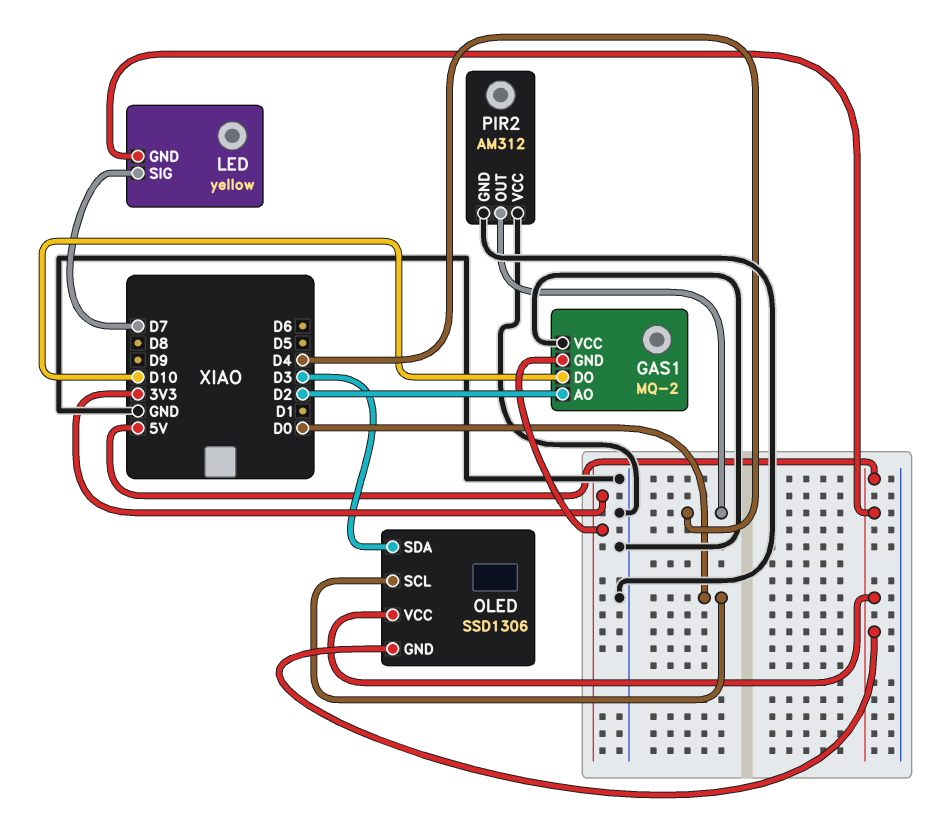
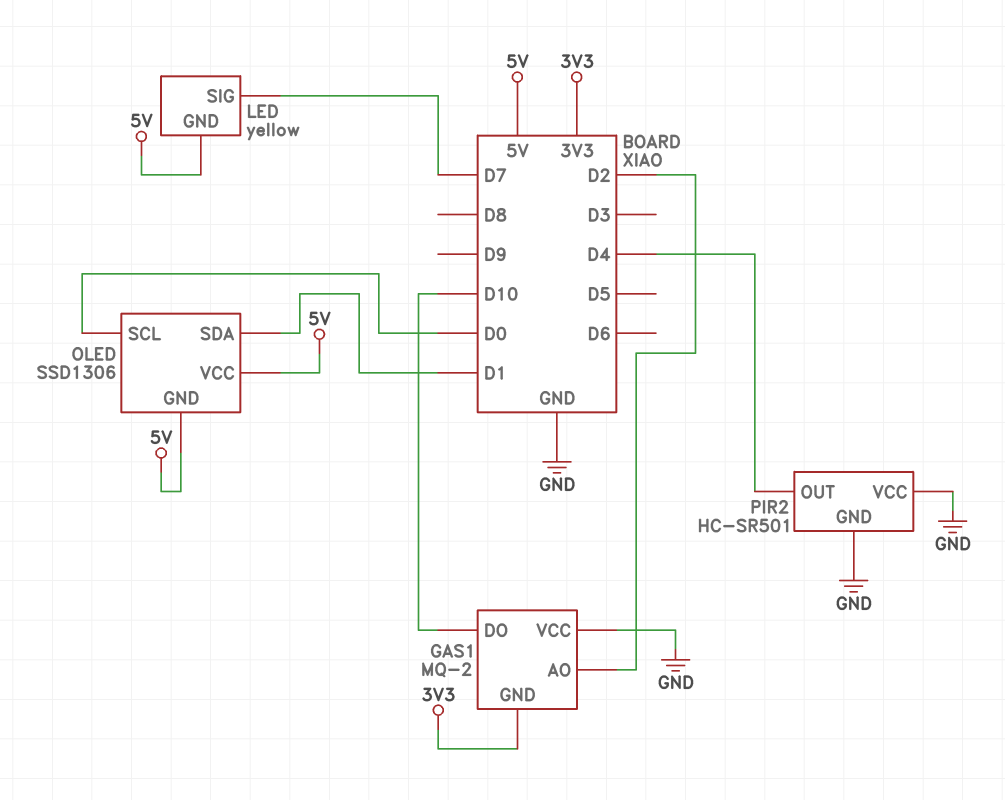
OLED pin SDA: D3 -> D1
PIR2: AM312 -> HC-SR501

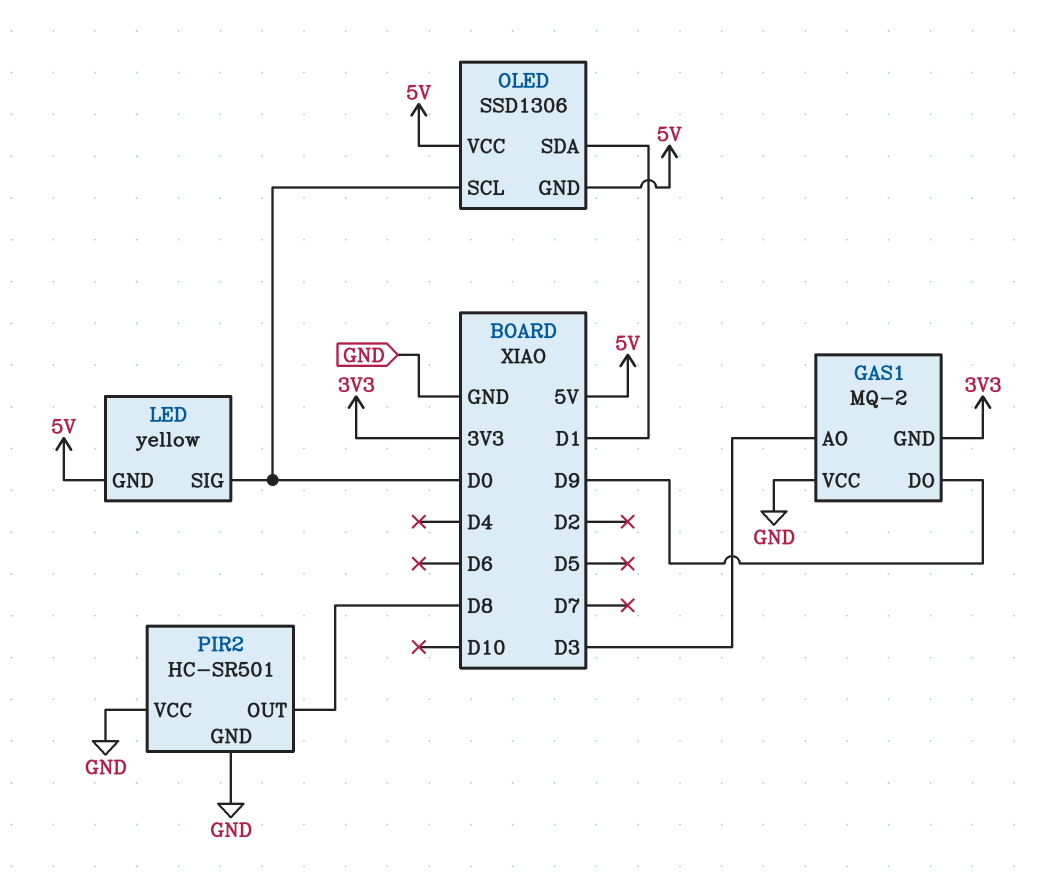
GAS1 pin AO: D2 -> D3
GAS1 pin DO: D10 -> D9
LED pin SIG: D7 -> D0
PIR2 pin OUT: D4 -> D8

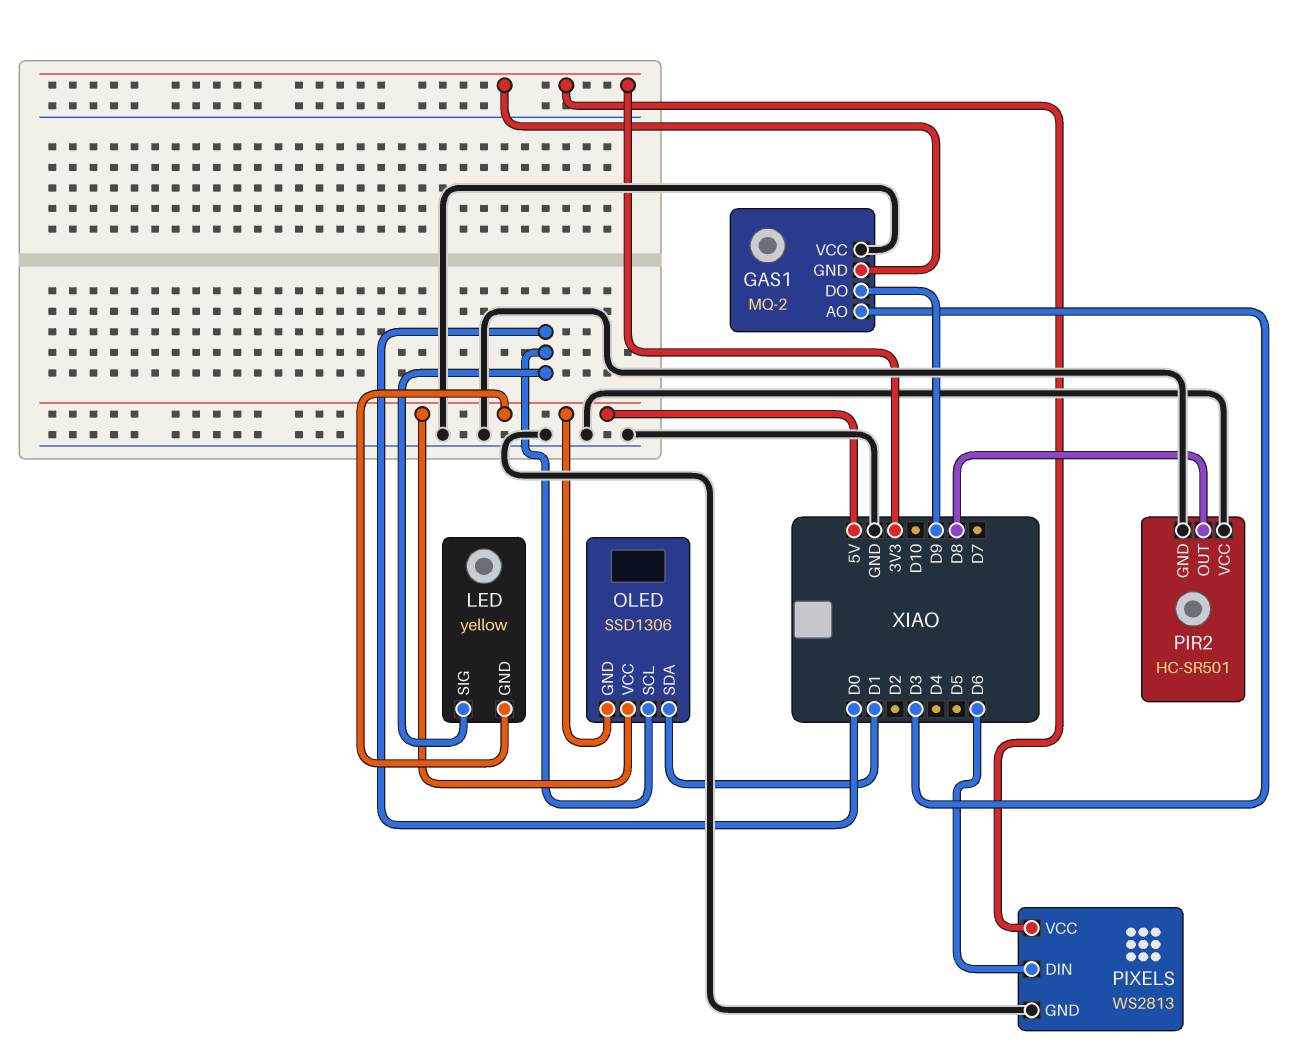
PIXELS: none -> WS2813
PIXELS pin DIN: none -> D6
PIXELS pin GND: none -> GND
PIXELS pin VCC: none -> 3V3

